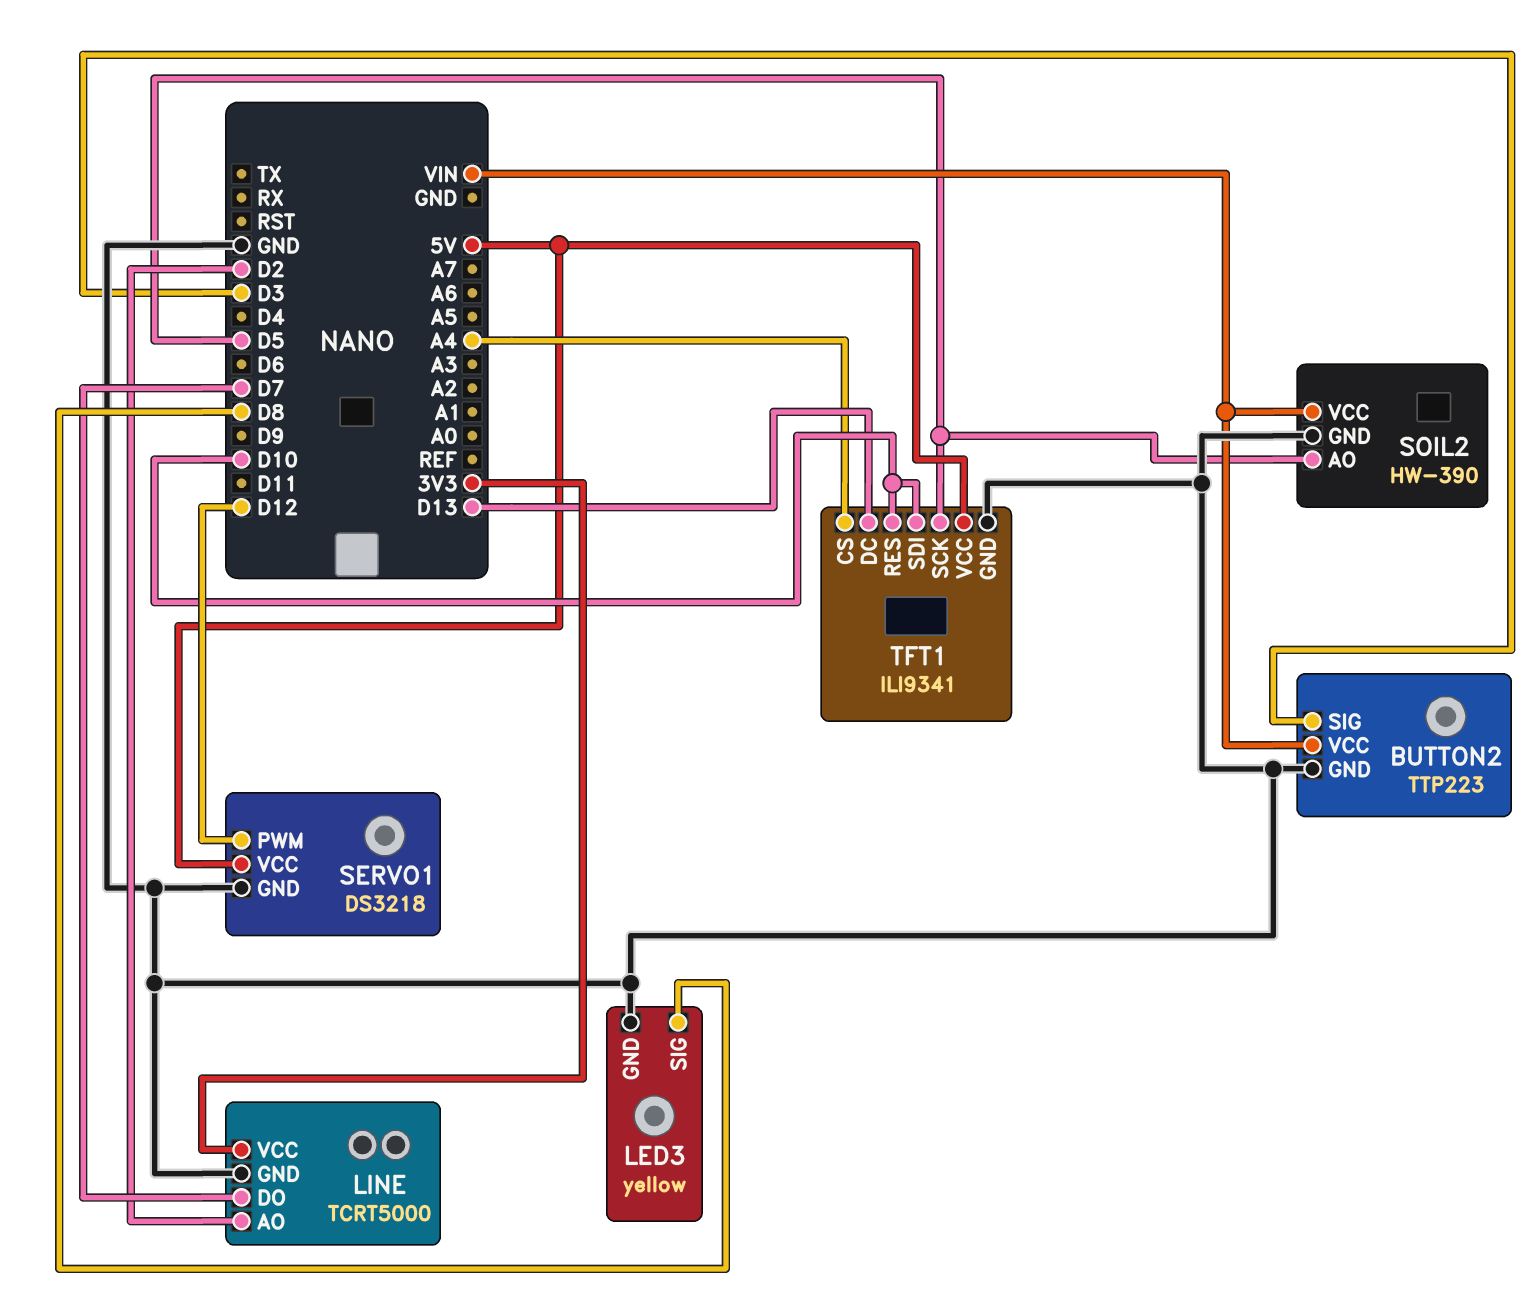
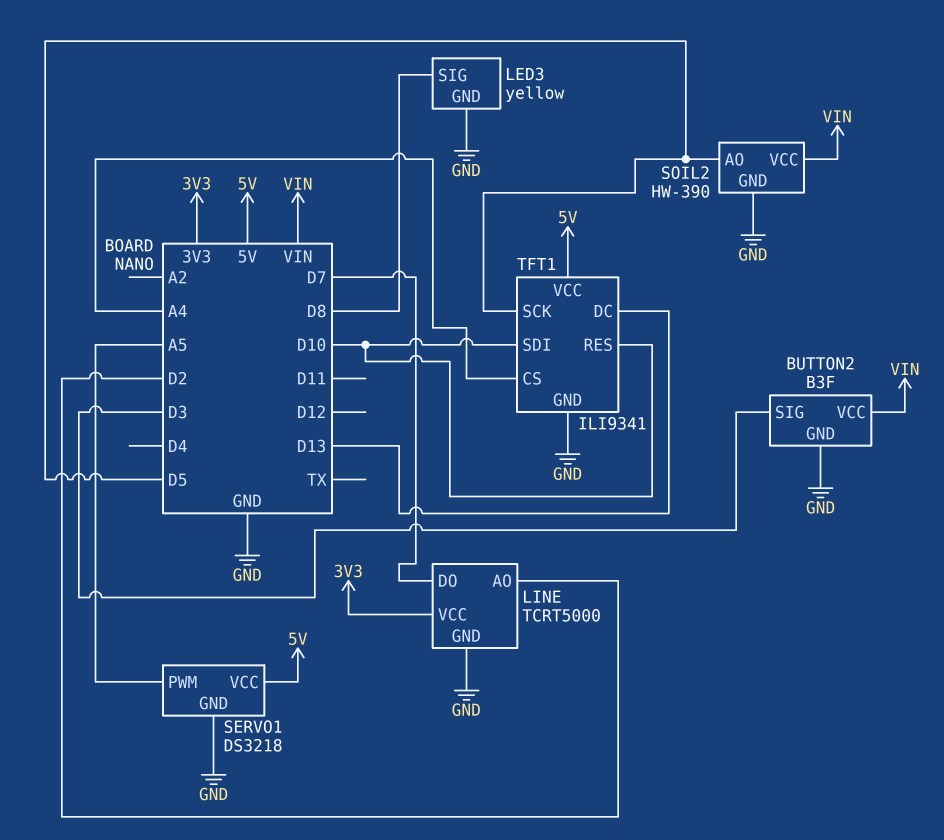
BUTTON2: TTP223 -> B3F
SERVO1 pin PWM: D12 -> A5

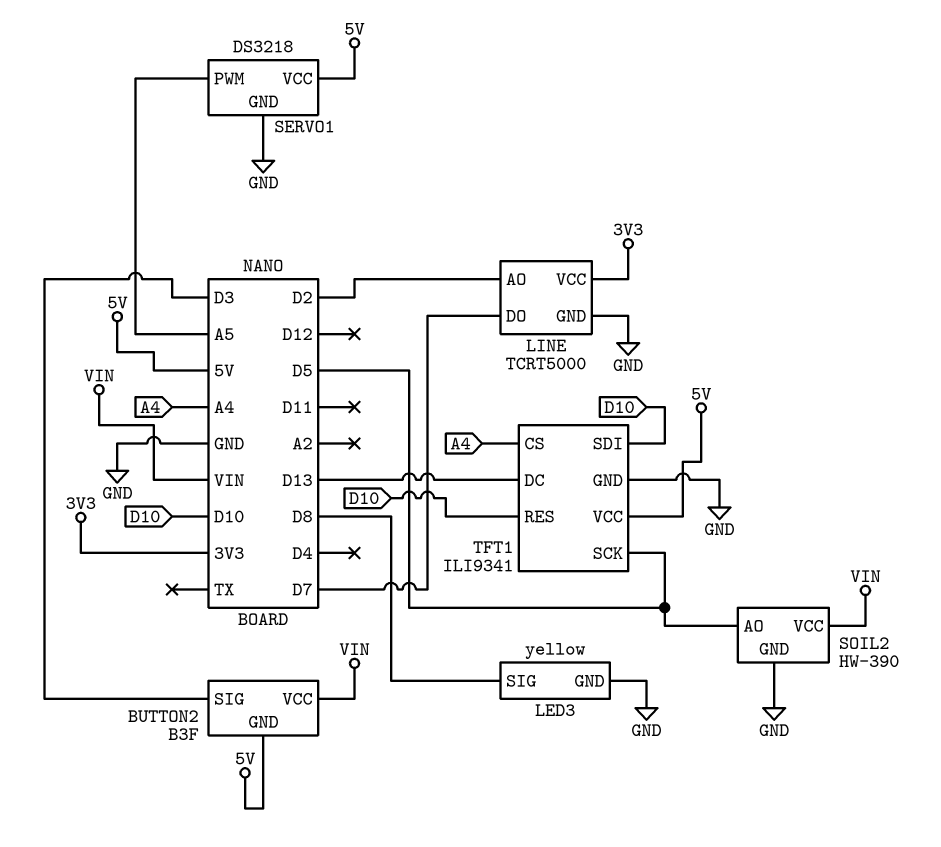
BUTTON2 pin GND: GND -> 5V

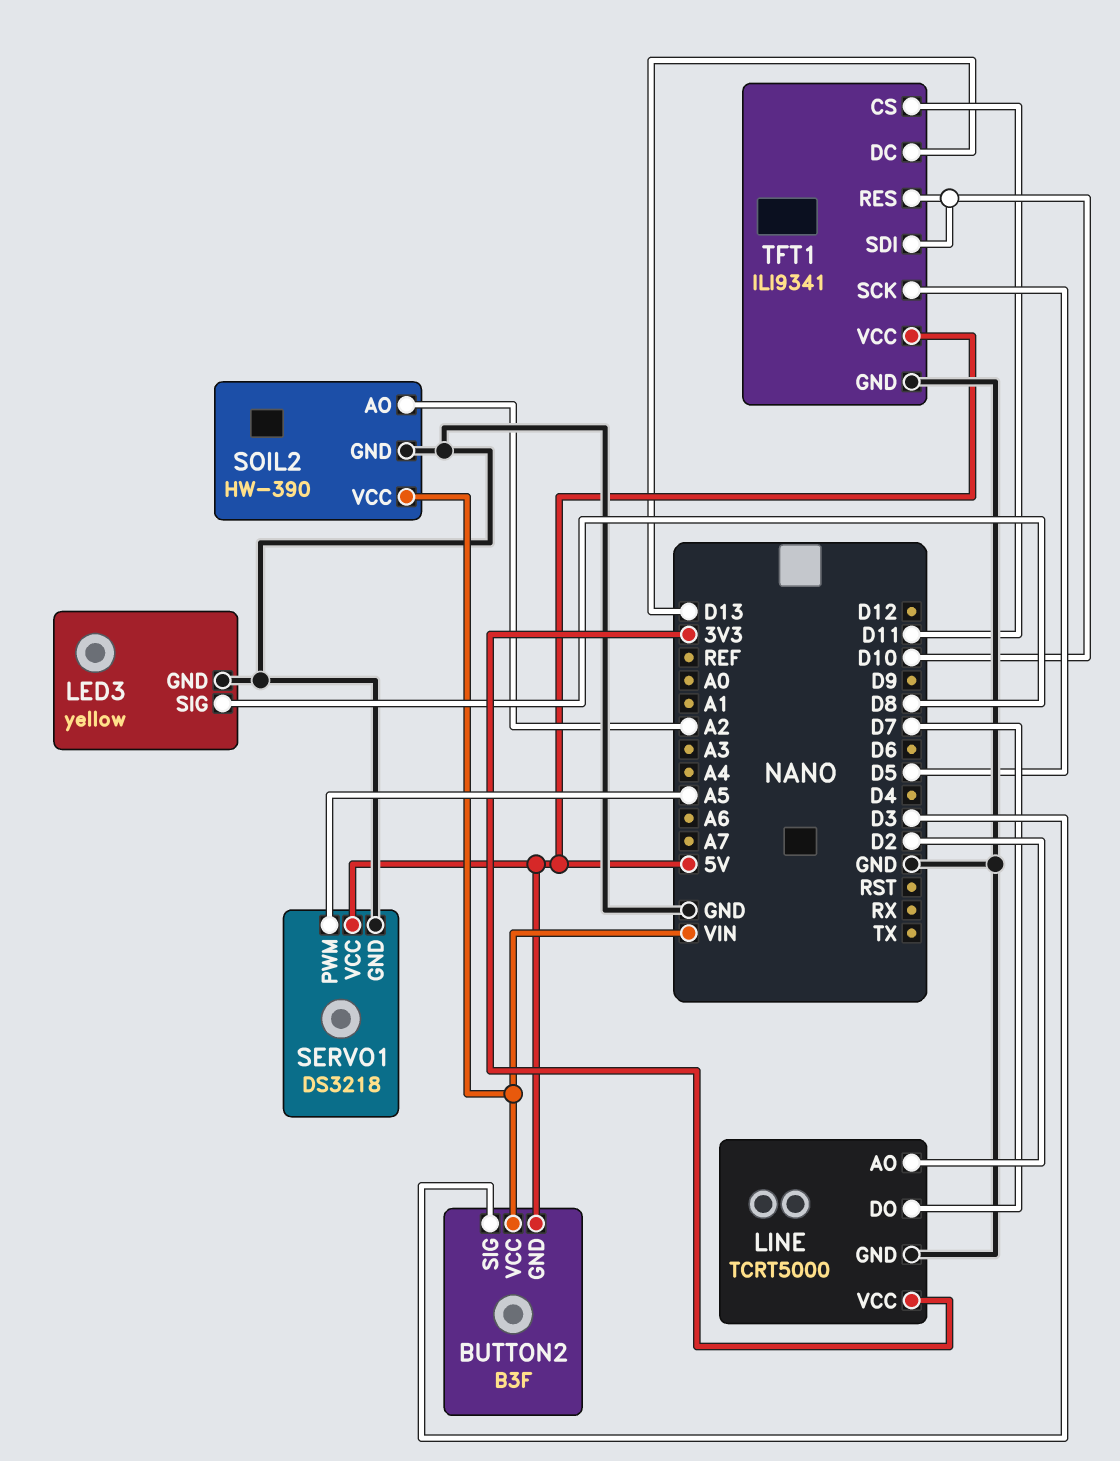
SOIL2 pin AO: D5 -> A2
TFT1 pin CS: A4 -> D11

